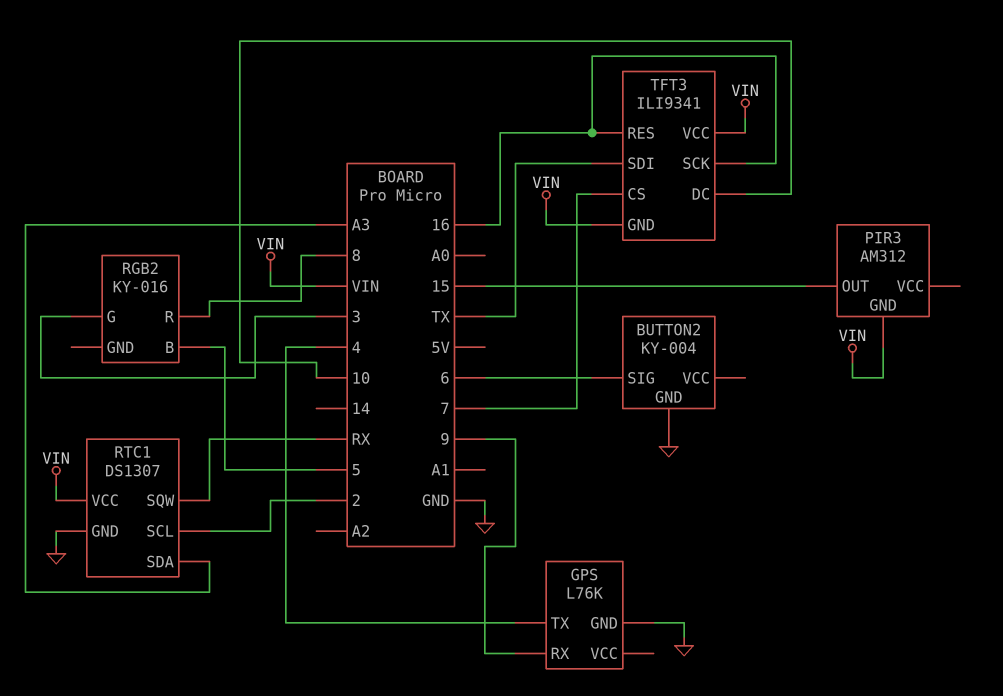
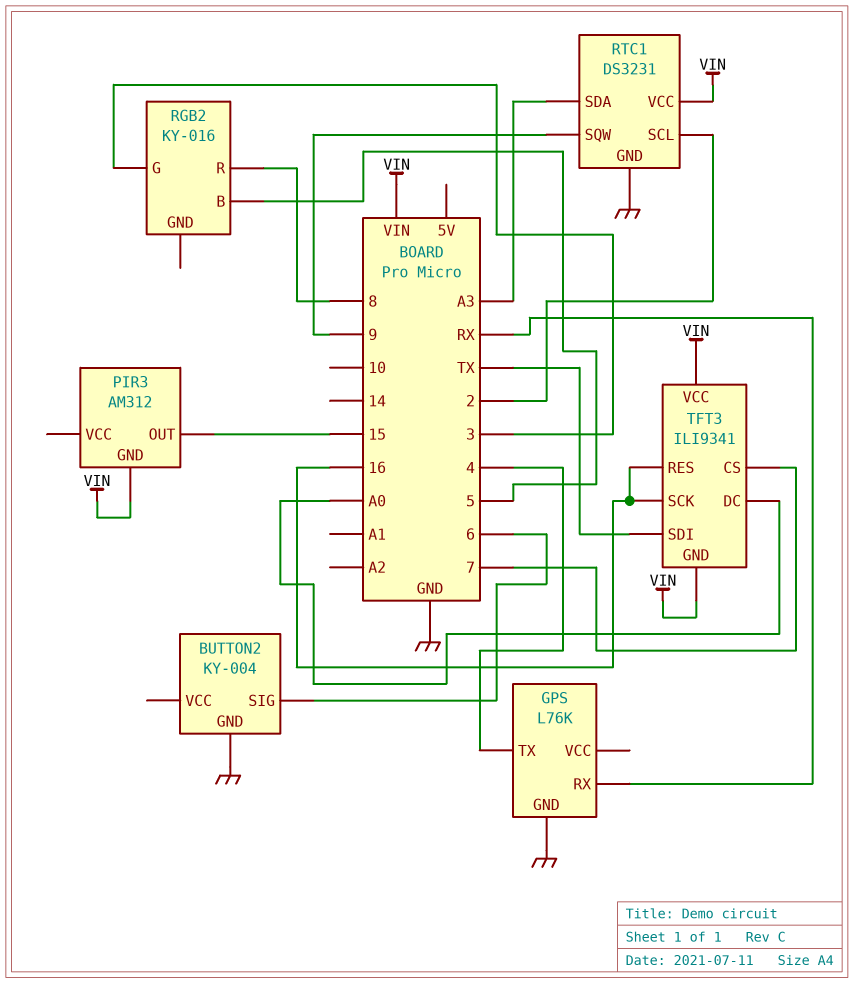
GPS pin RX: 9 -> RX
RTC1: DS1307 -> DS3231
RTC1 pin SQW: RX -> 9
TFT3 pin DC: 10 -> A0

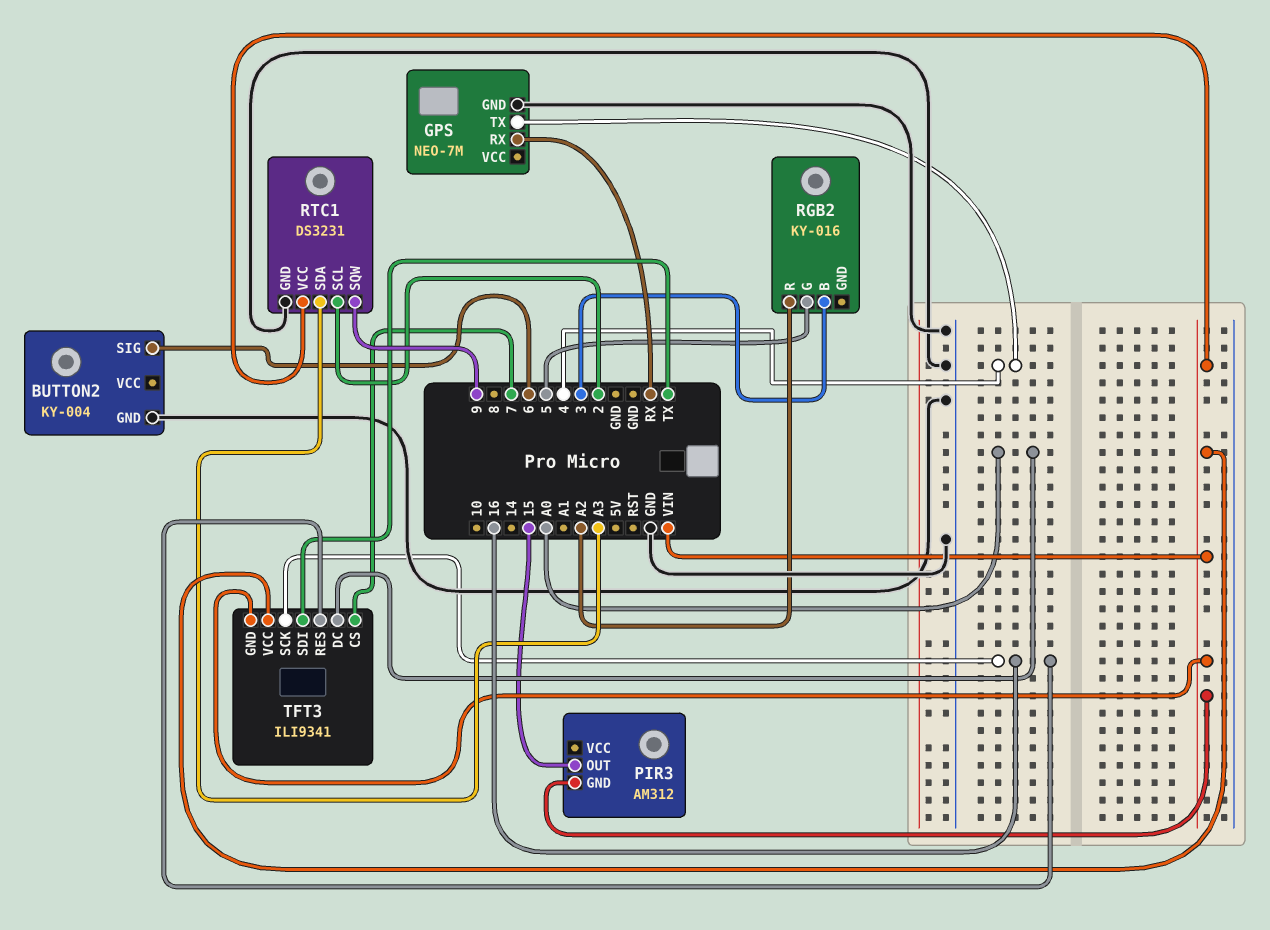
GPS: L76K -> NEO-7M
RGB2 pin B: 5 -> 3
RGB2 pin G: 3 -> 5
RGB2 pin R: 8 -> A2

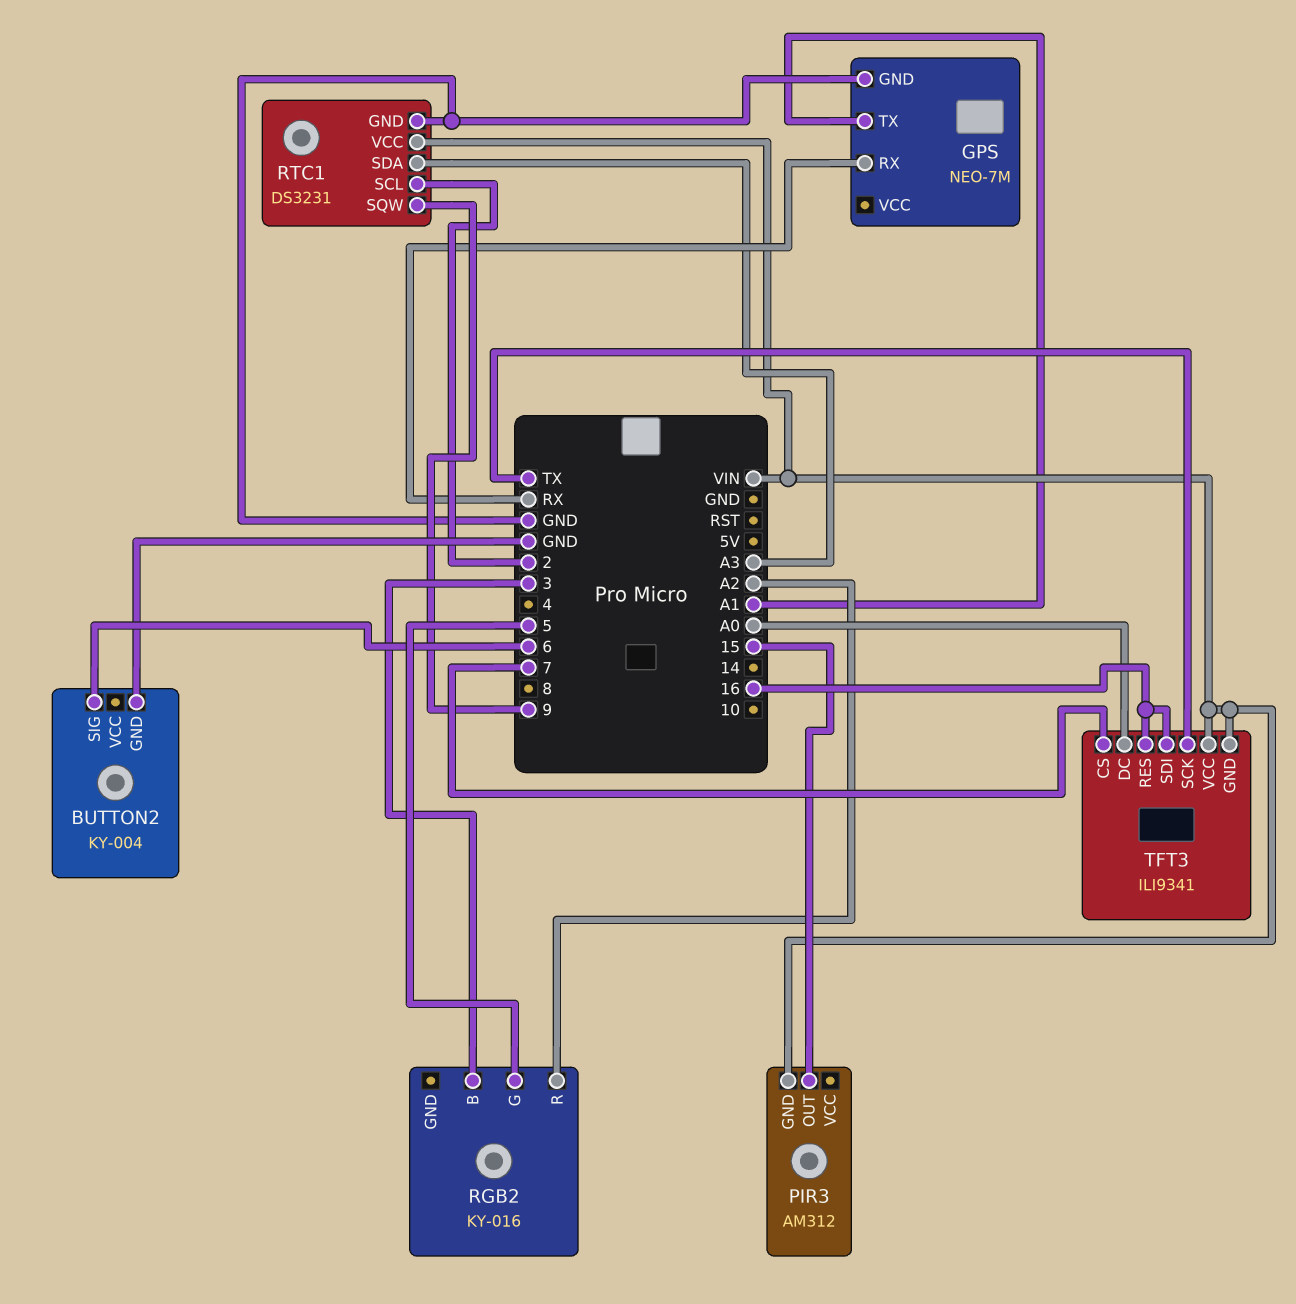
GPS pin TX: 4 -> A1
TFT3 pin SCK: 16 -> TX
TFT3 pin SDI: TX -> 16

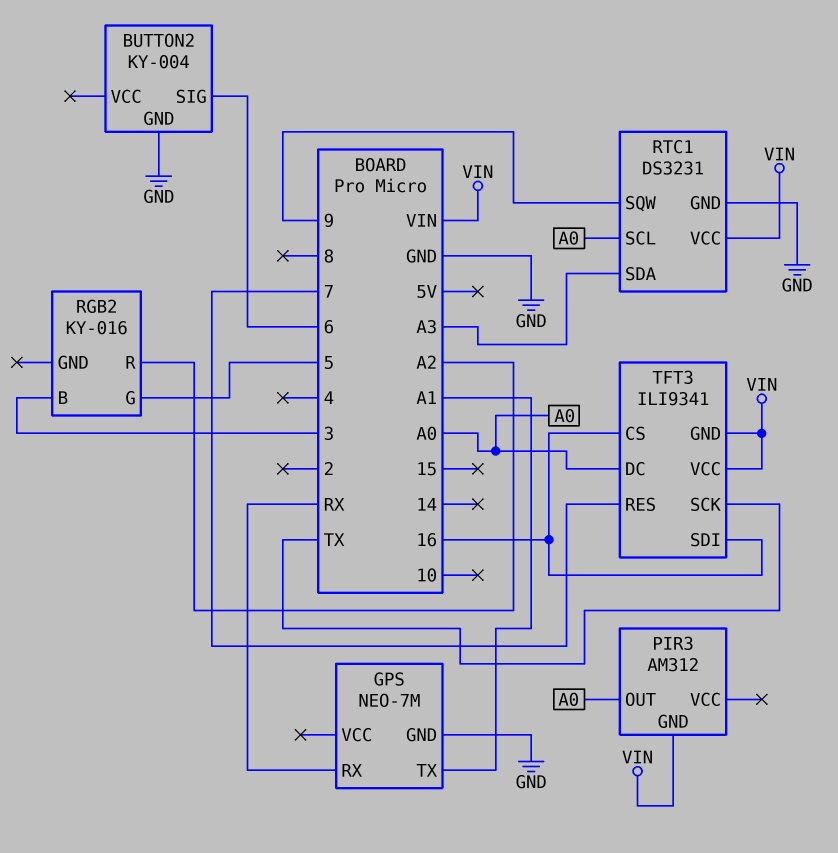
PIR3 pin OUT: 15 -> A0
RTC1 pin SCL: 2 -> A0
TFT3 pin CS: 7 -> 16
TFT3 pin RES: 16 -> 7

